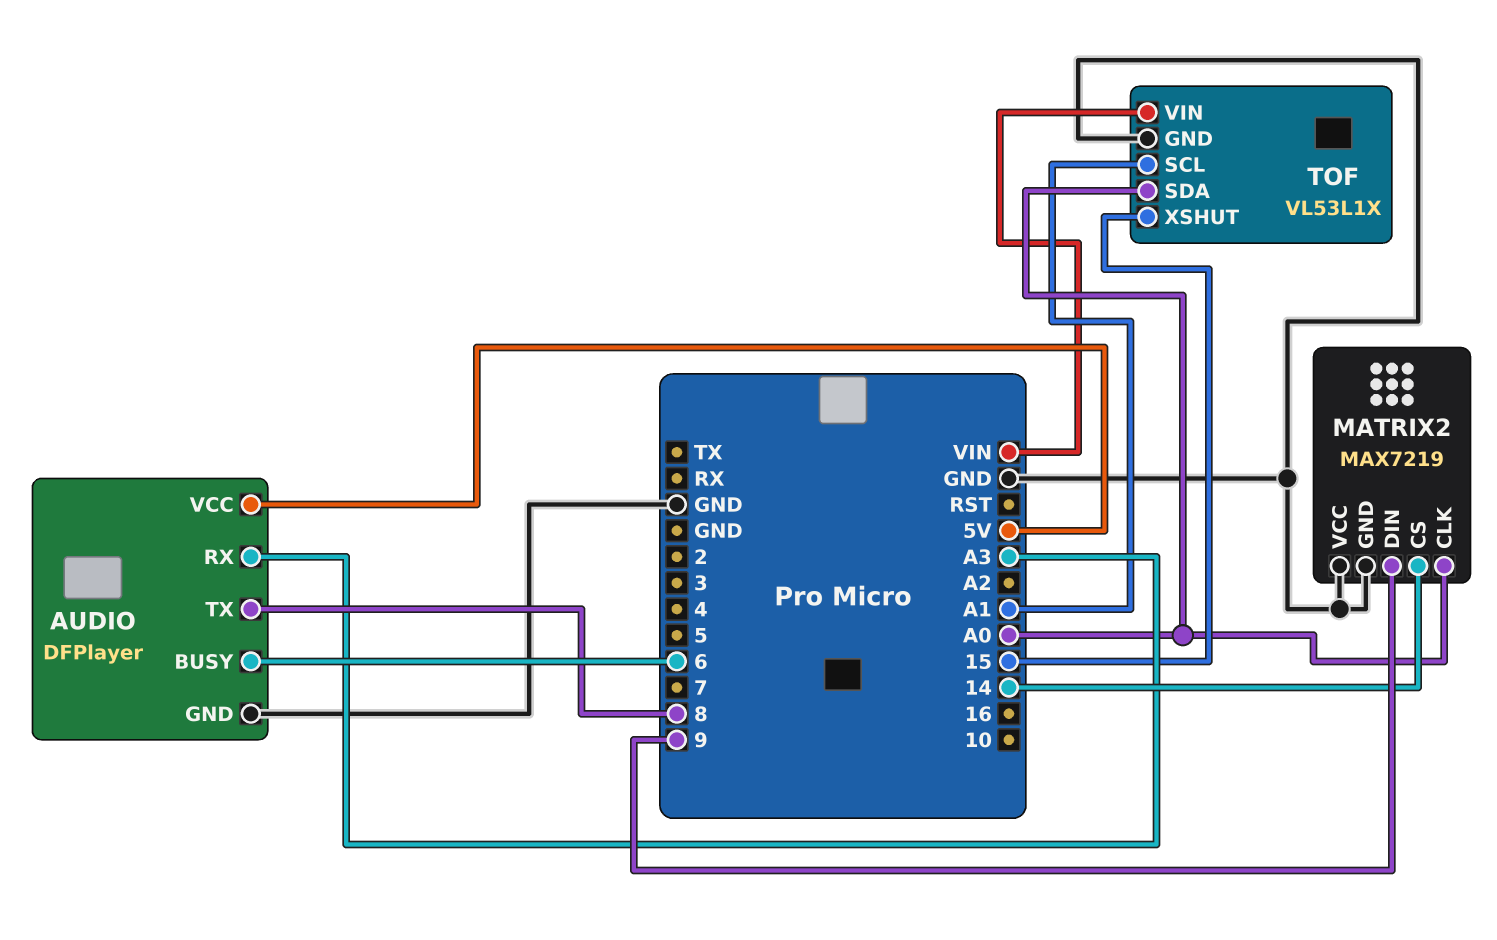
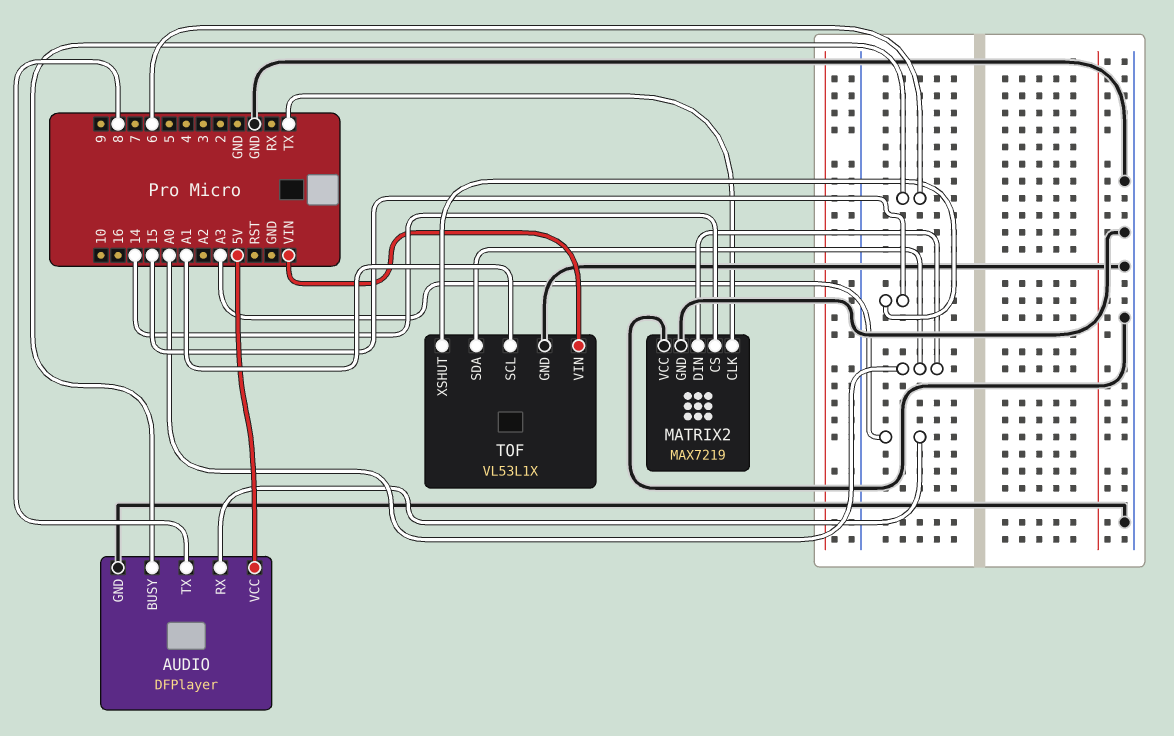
MATRIX2 pin CLK: A0 -> TX
MATRIX2 pin DIN: 9 -> A0

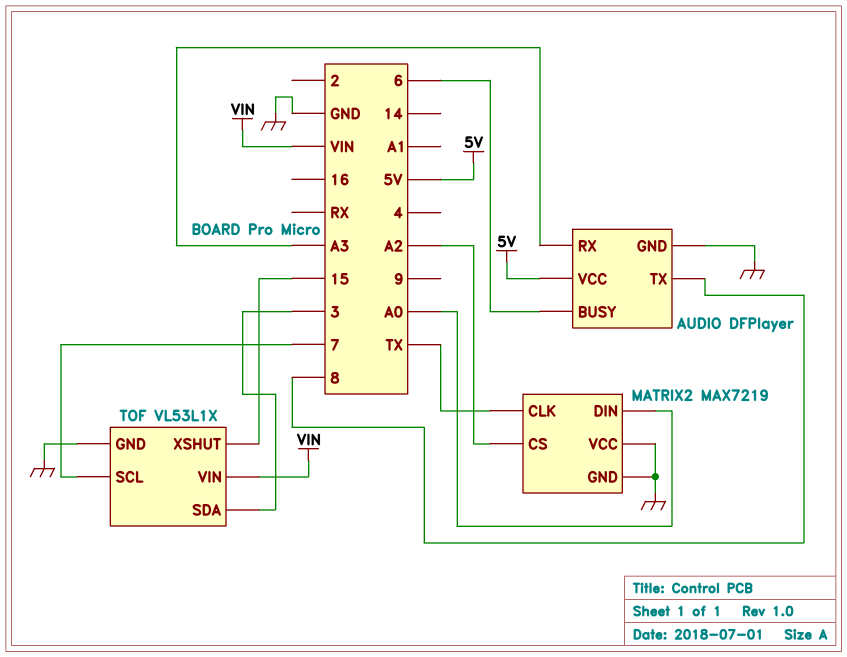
MATRIX2 pin CS: 14 -> A2
TOF pin SCL: A1 -> 7
TOF pin SDA: A0 -> 3

